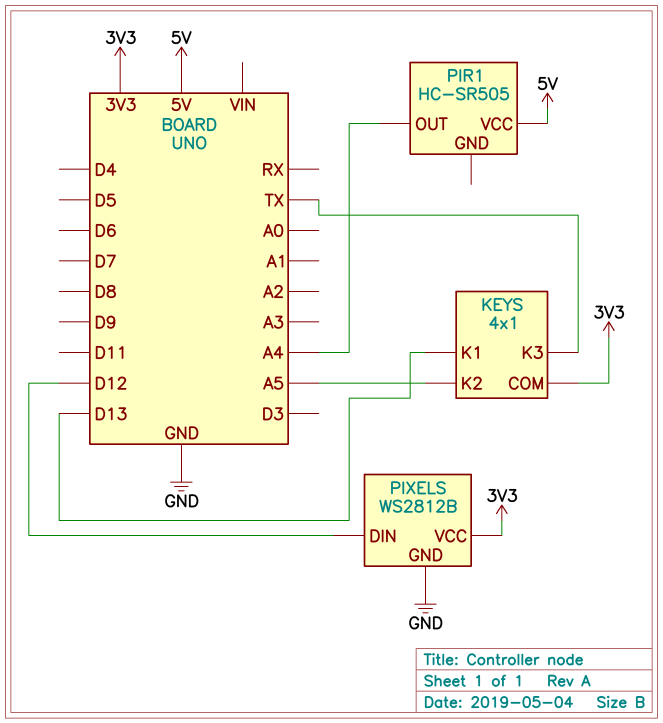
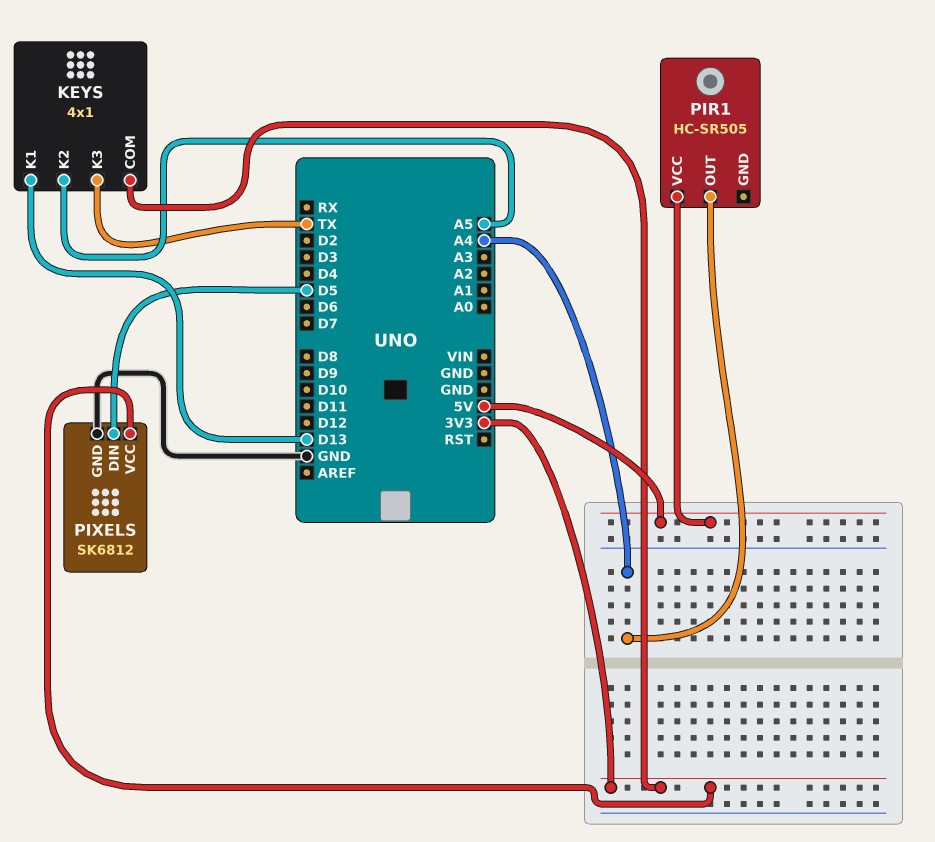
PIXELS: WS2812B -> SK6812
PIXELS pin DIN: D12 -> D5

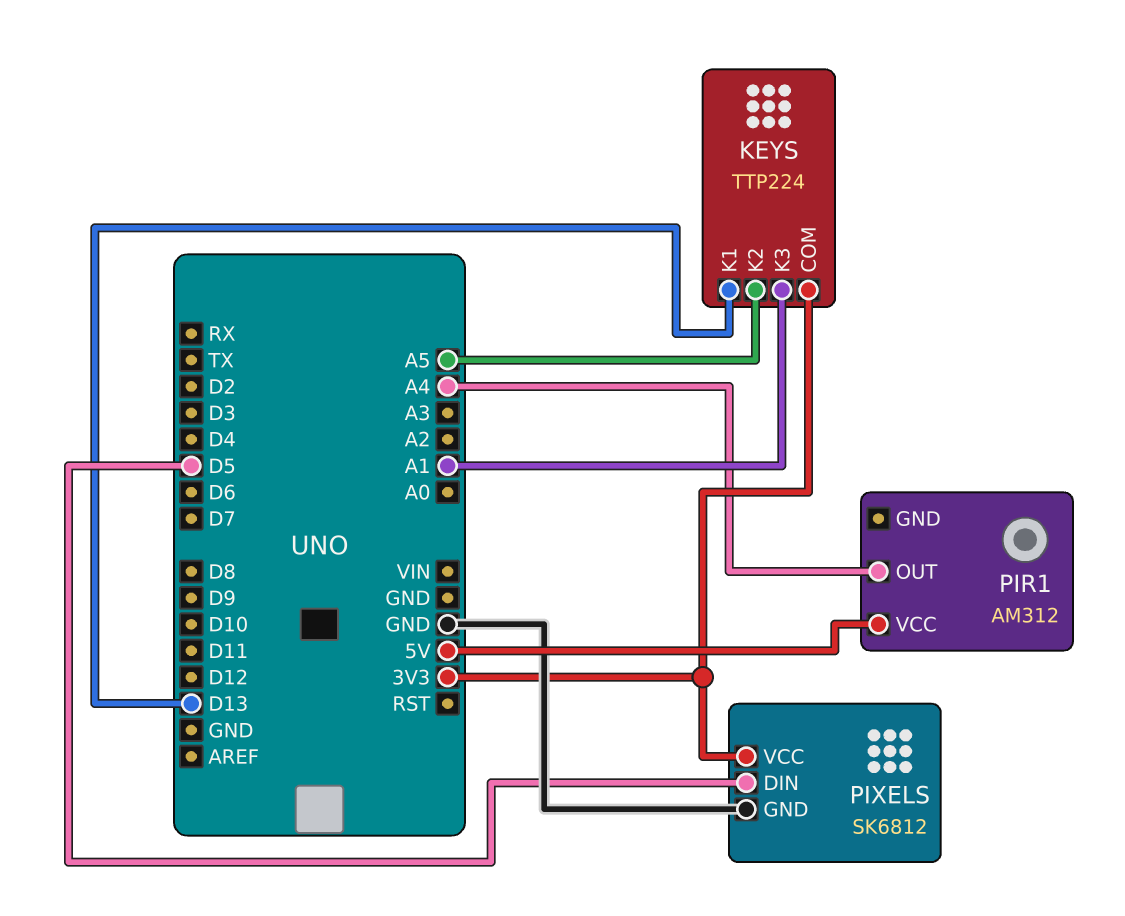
KEYS: 4x1 -> TTP224
KEYS pin K3: TX -> A1
PIR1: HC-SR505 -> AM312

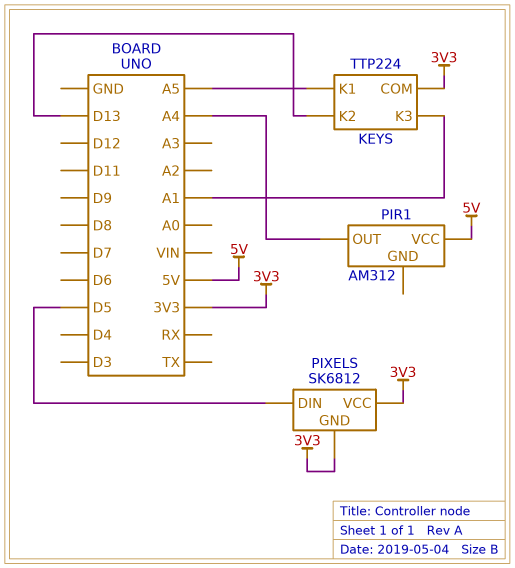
KEYS pin K1: D13 -> A5
KEYS pin K2: A5 -> D13
PIXELS pin GND: GND -> 3V3

